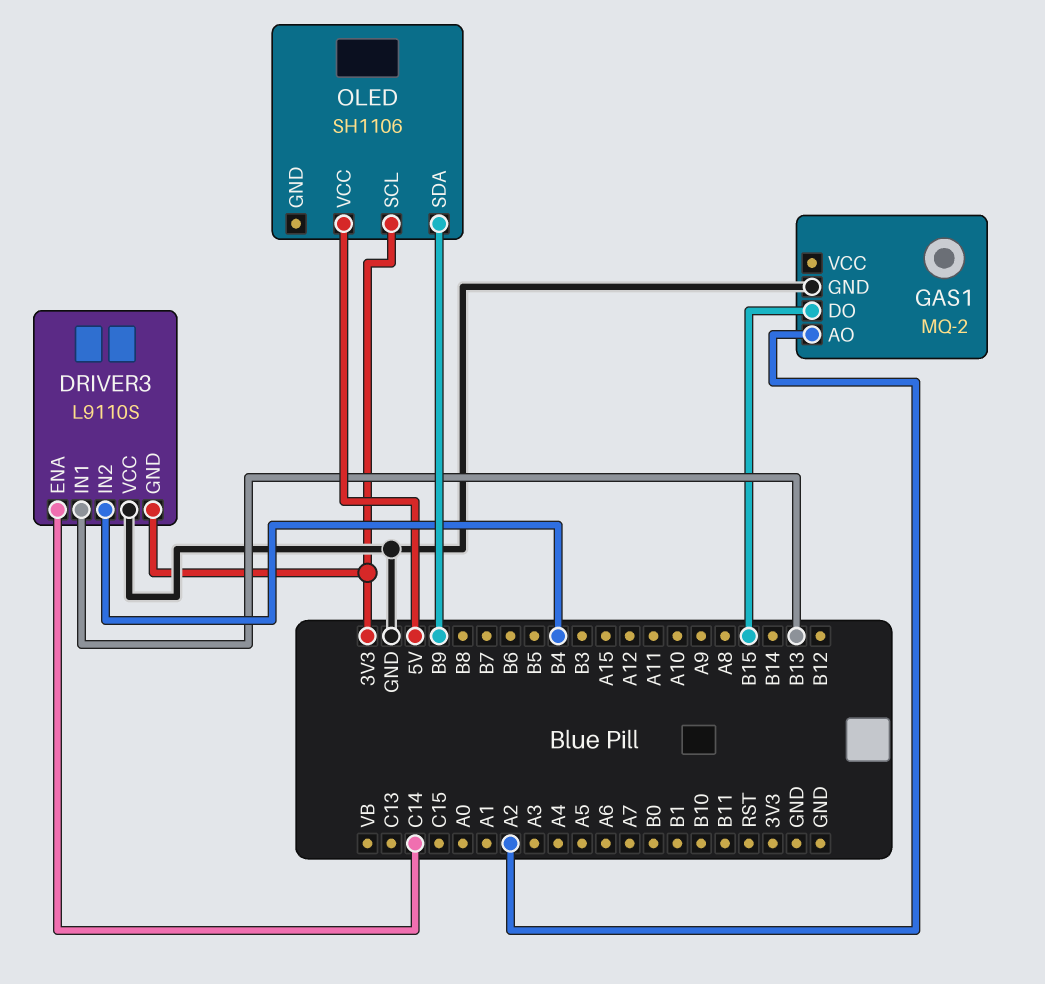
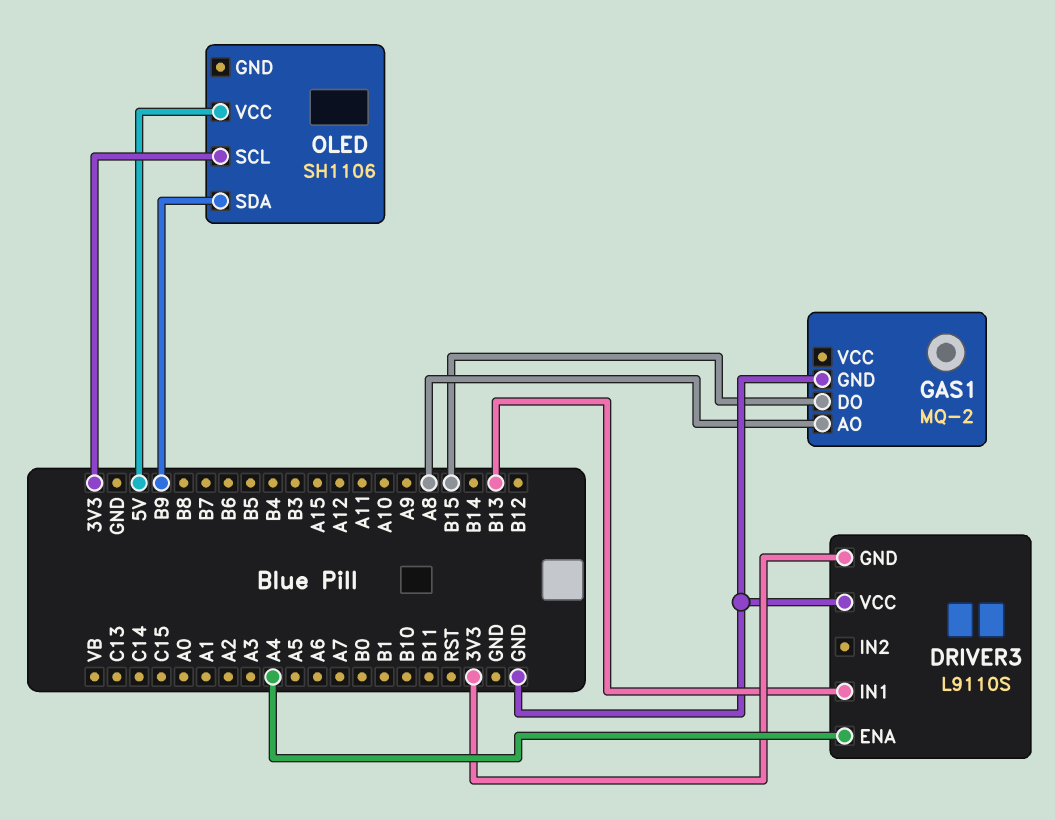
DRIVER3 pin ENA: C14 -> A4
DRIVER3 pin IN2: B4 -> none
GAS1 pin AO: A2 -> A8

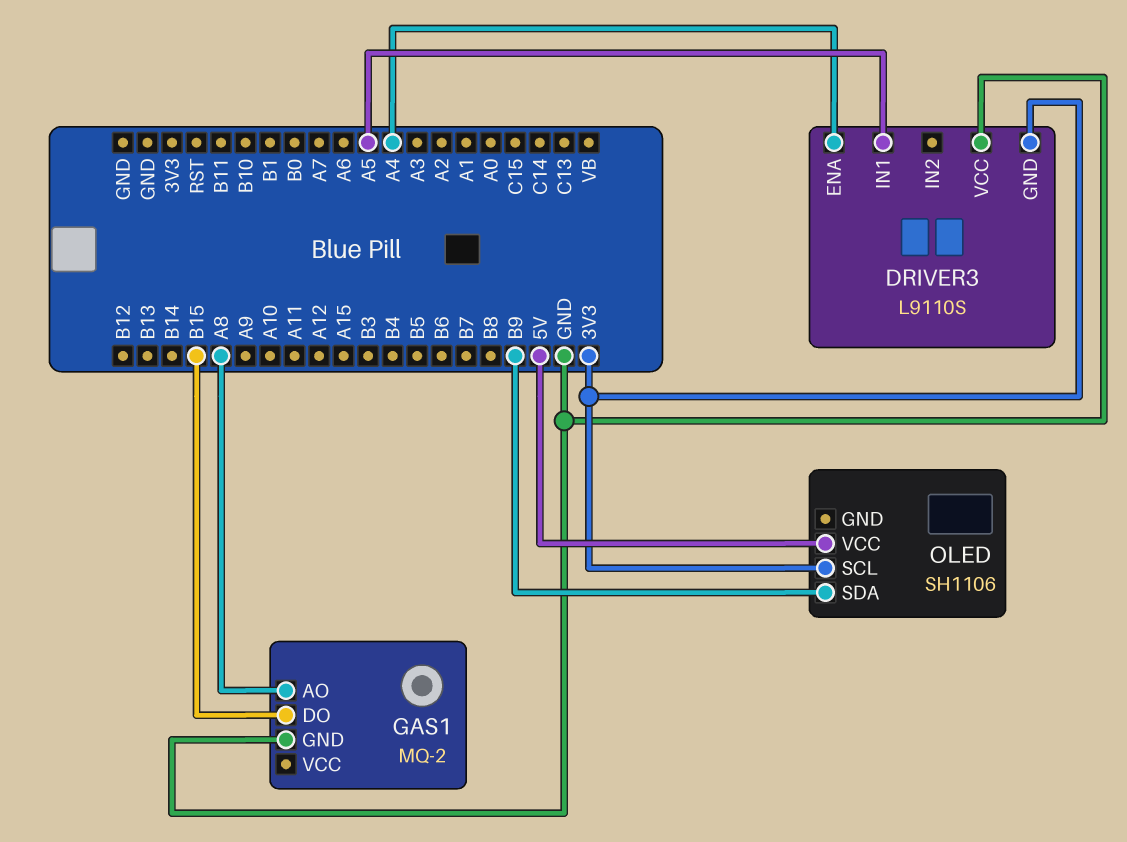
DRIVER3 pin IN1: B13 -> A5

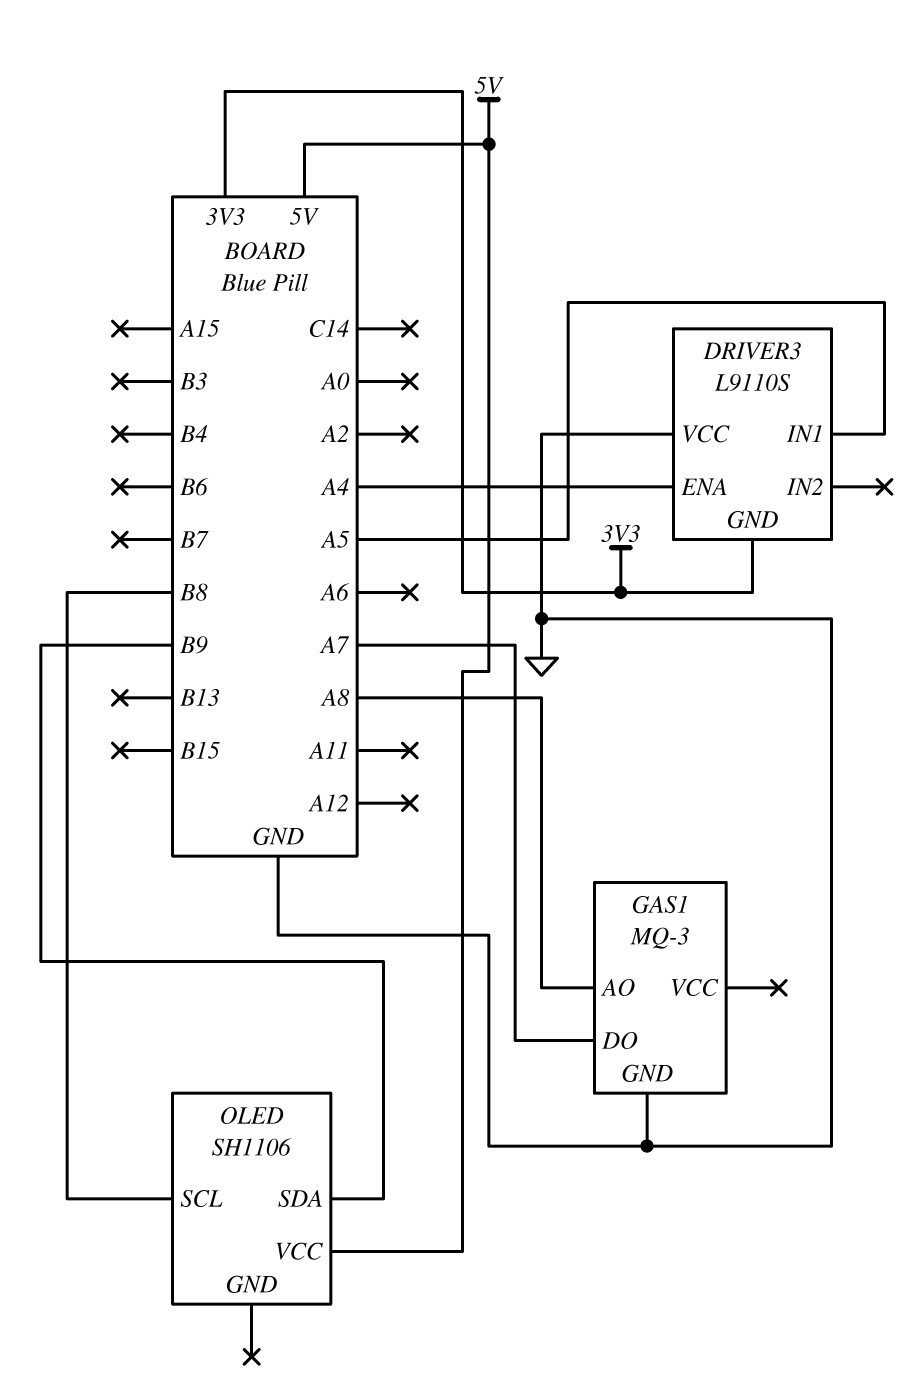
GAS1: MQ-2 -> MQ-3
GAS1 pin DO: B15 -> A7
OLED pin SCL: 3V3 -> B8

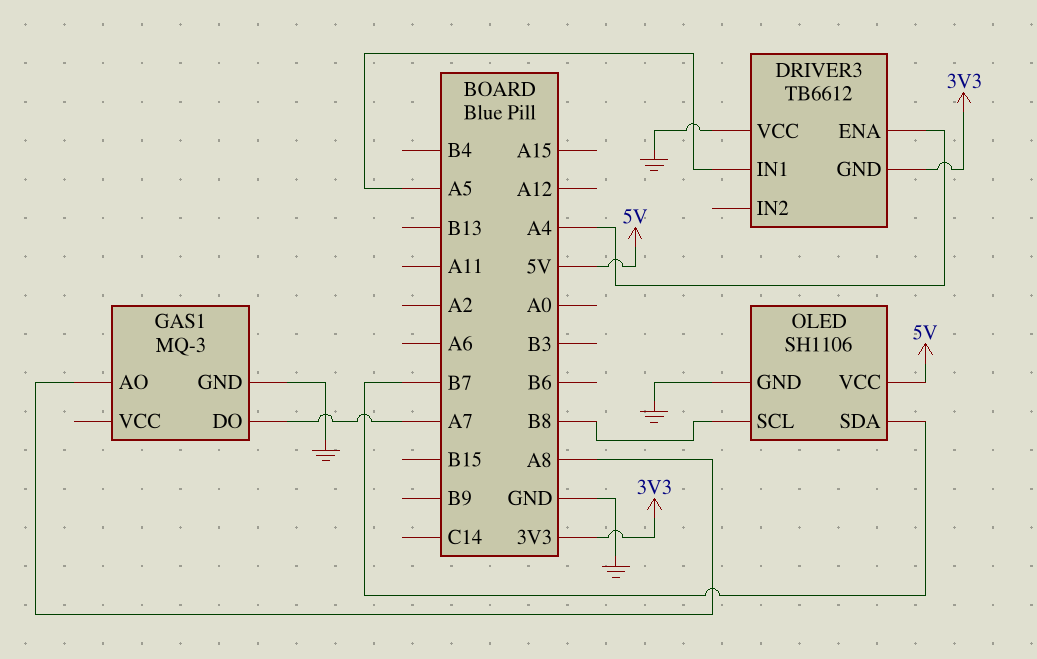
DRIVER3: L9110S -> TB6612
OLED pin GND: none -> GND
OLED pin SDA: B9 -> B7

